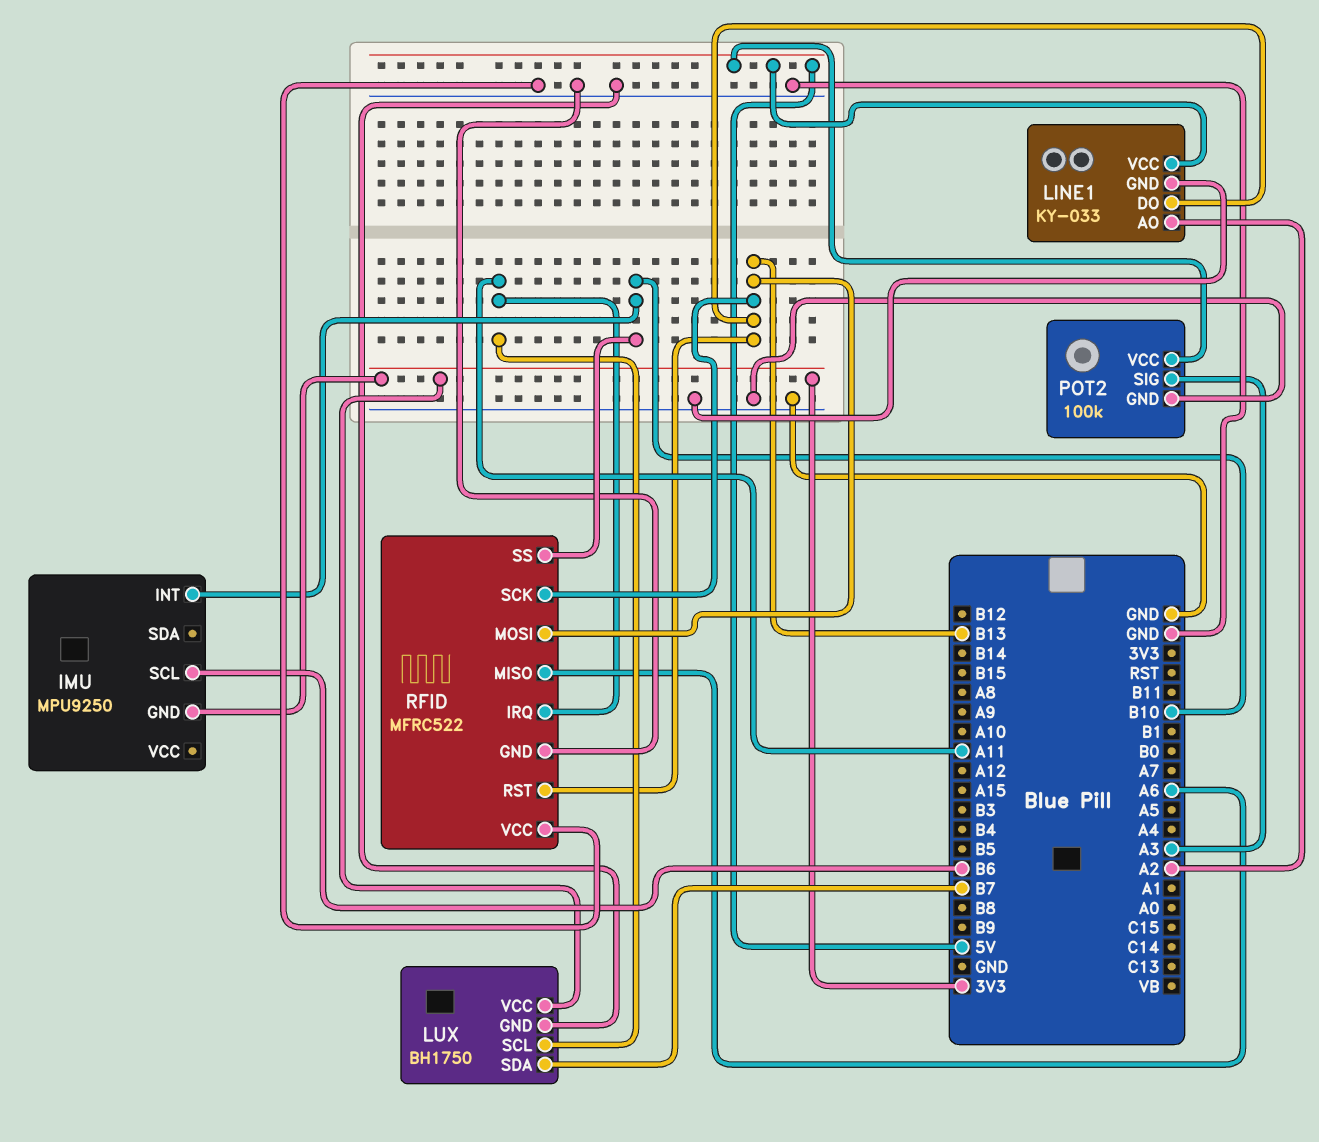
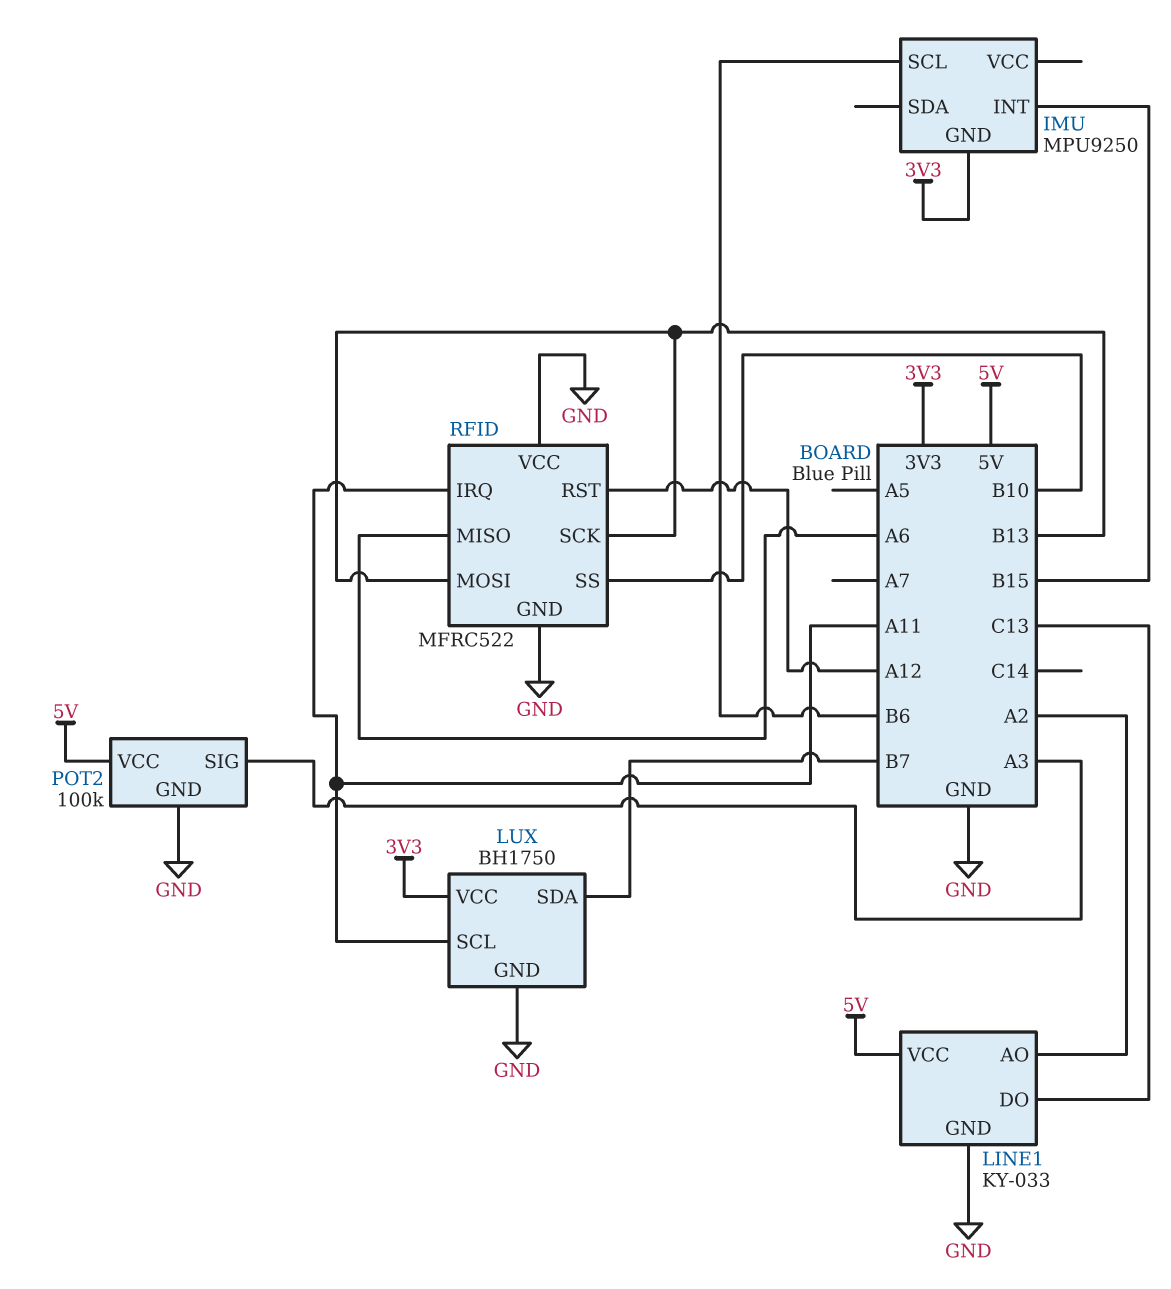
IMU pin INT: B10 -> B15
LINE1 pin DO: B13 -> C13
RFID pin RST: B13 -> A12

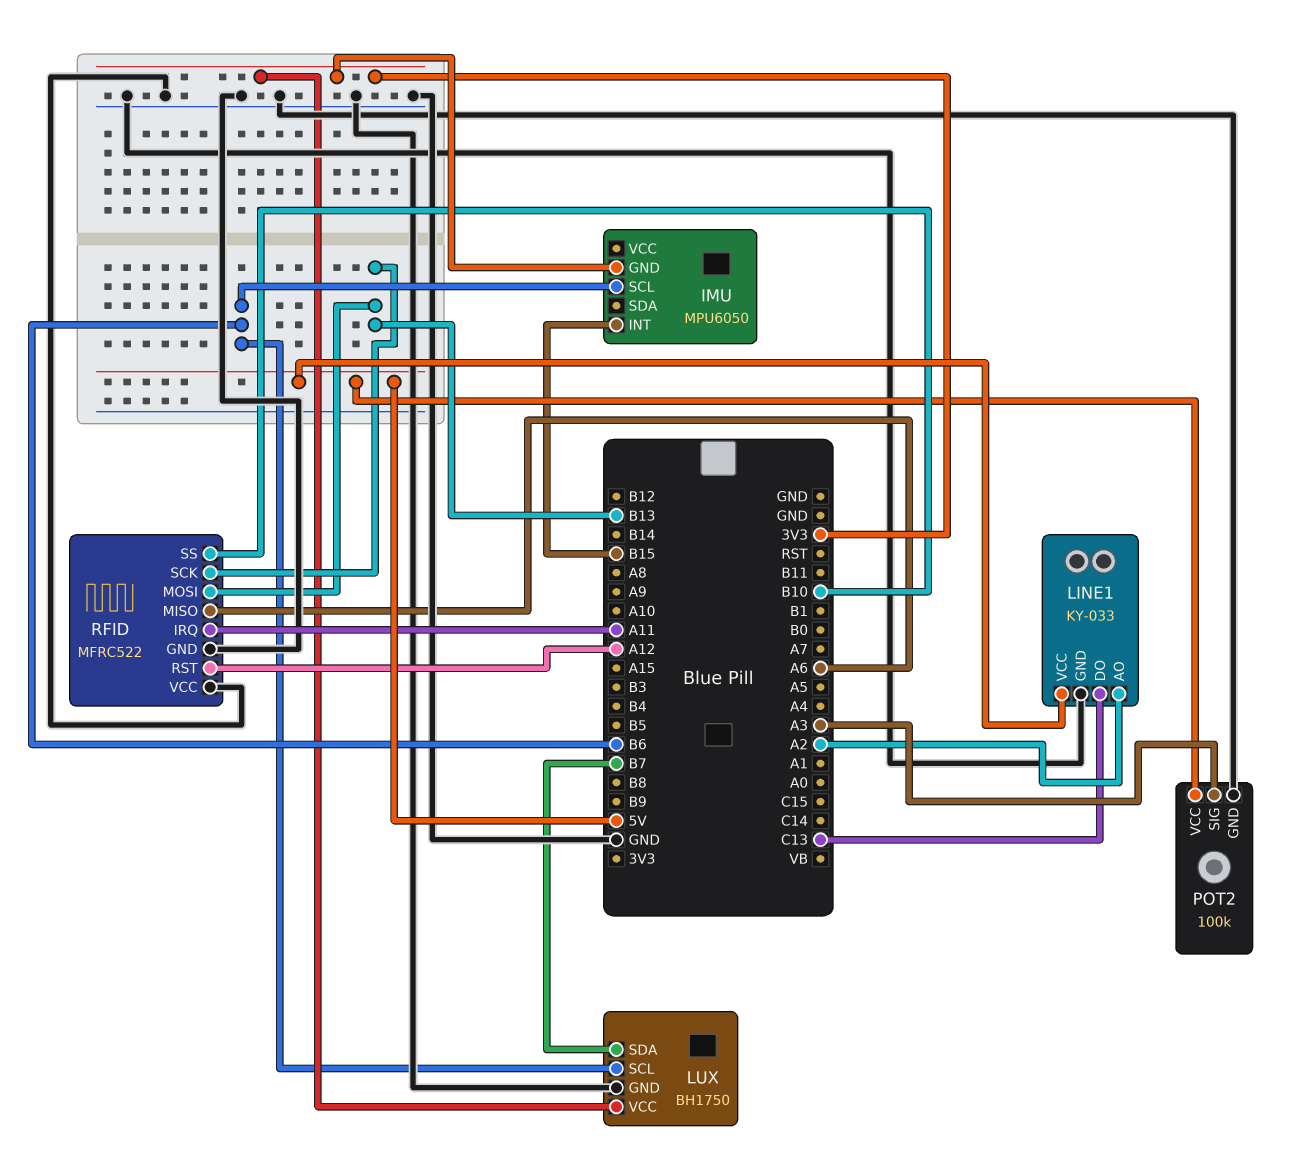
IMU: MPU9250 -> MPU6050
LUX pin SCL: A11 -> B6

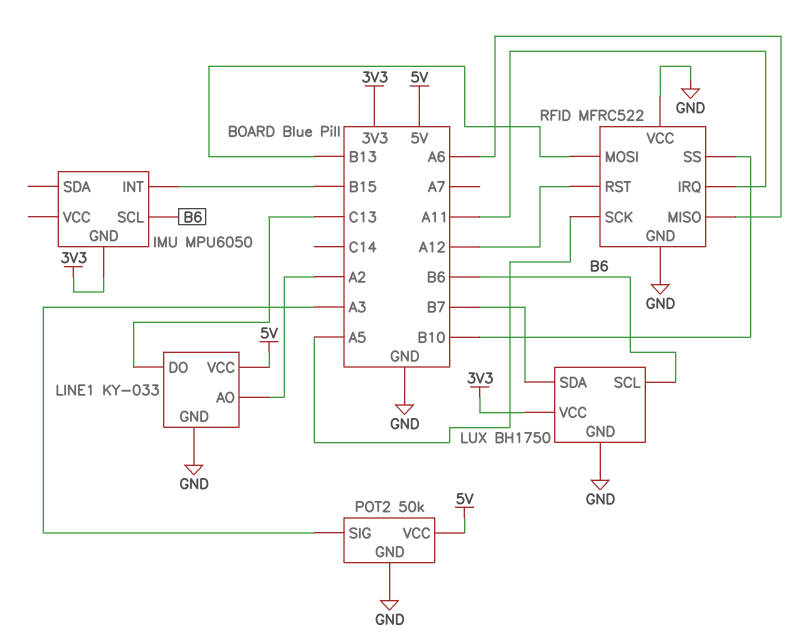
POT2: 100k -> 50k
RFID pin SCK: B13 -> A5

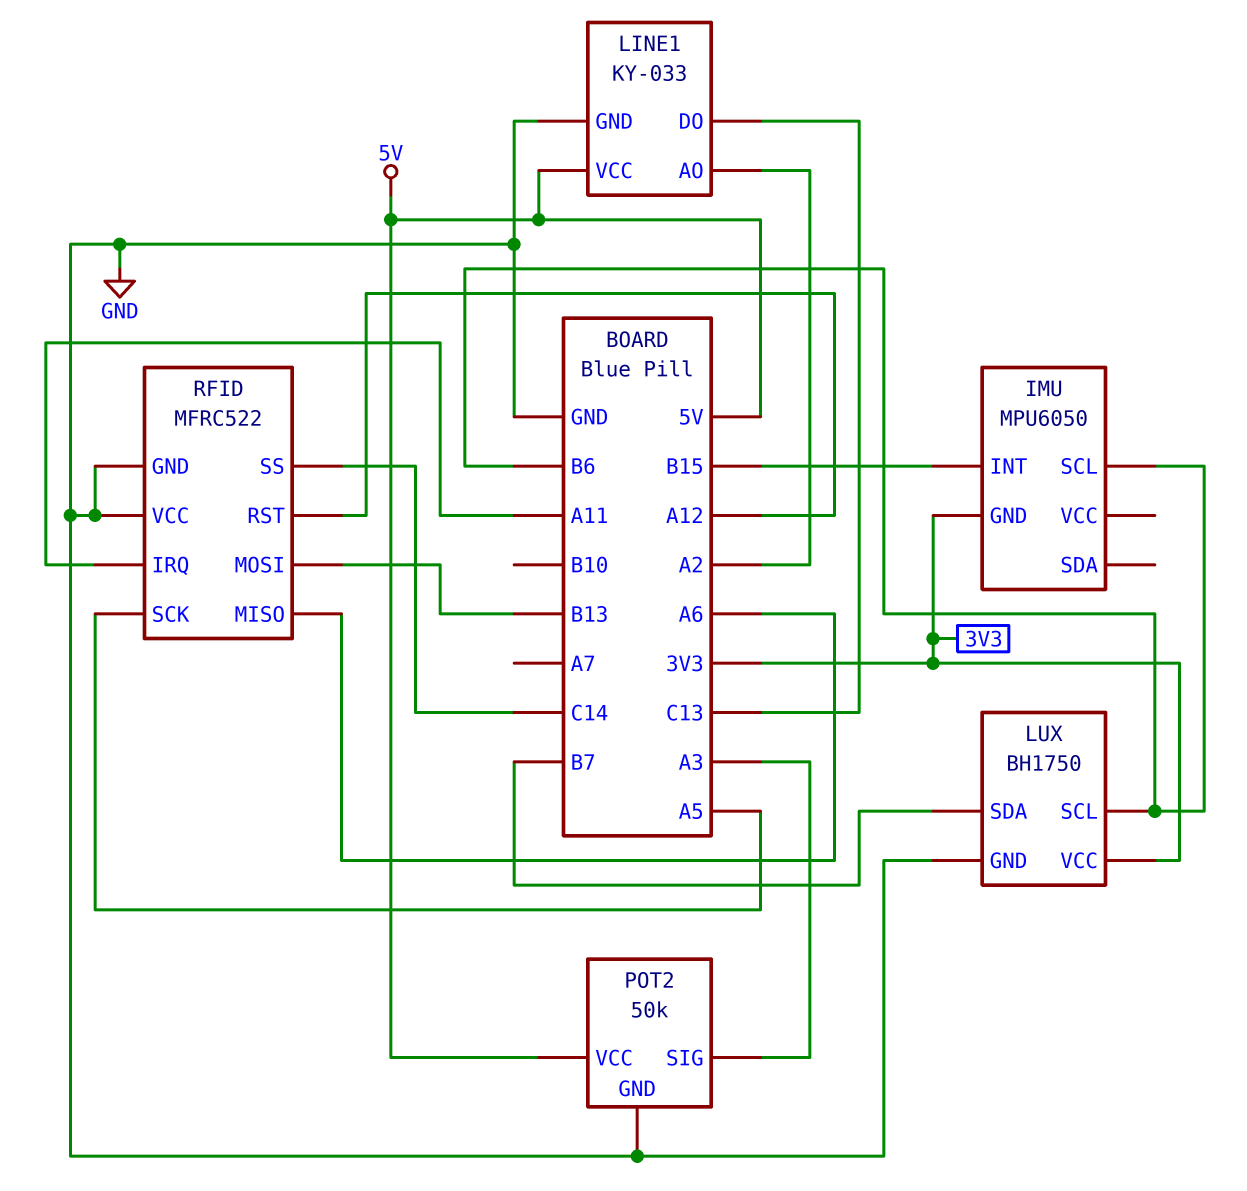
RFID pin SS: B10 -> C14

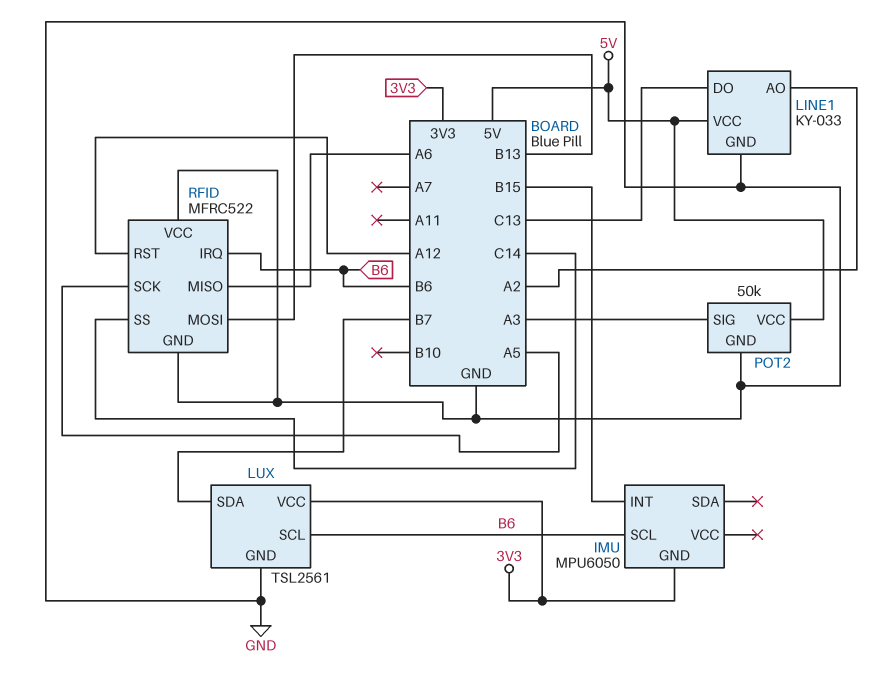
LUX: BH1750 -> TSL2561
RFID pin IRQ: A11 -> B6

